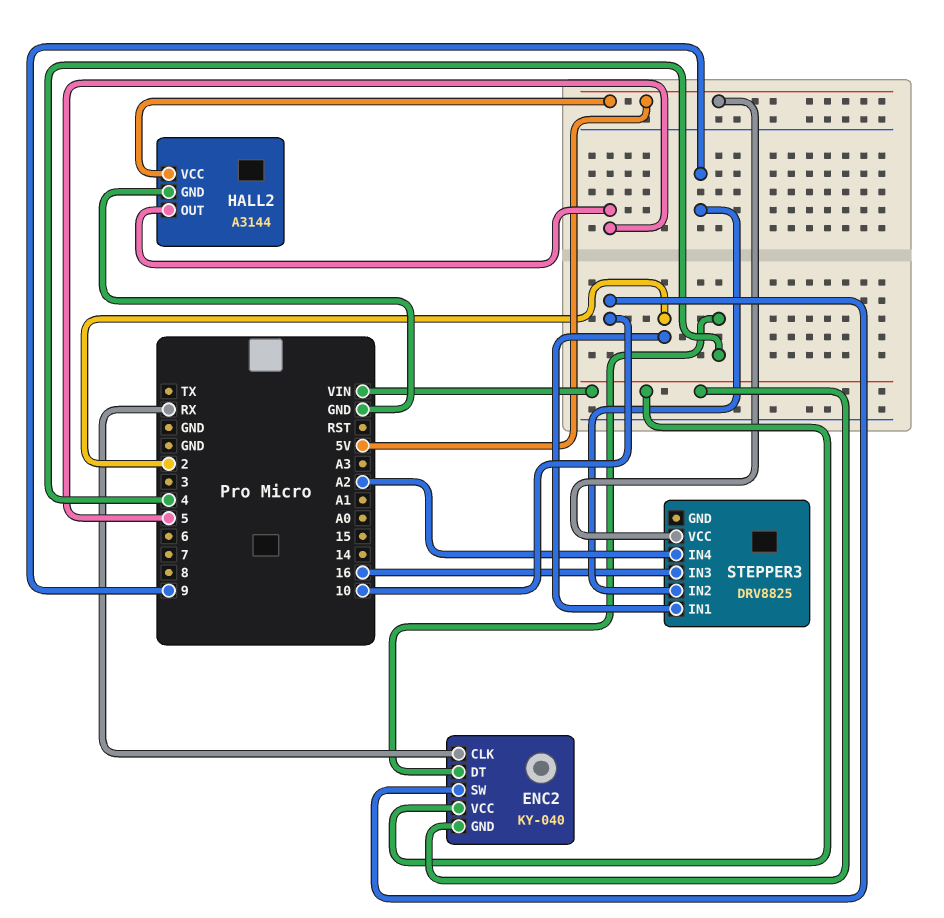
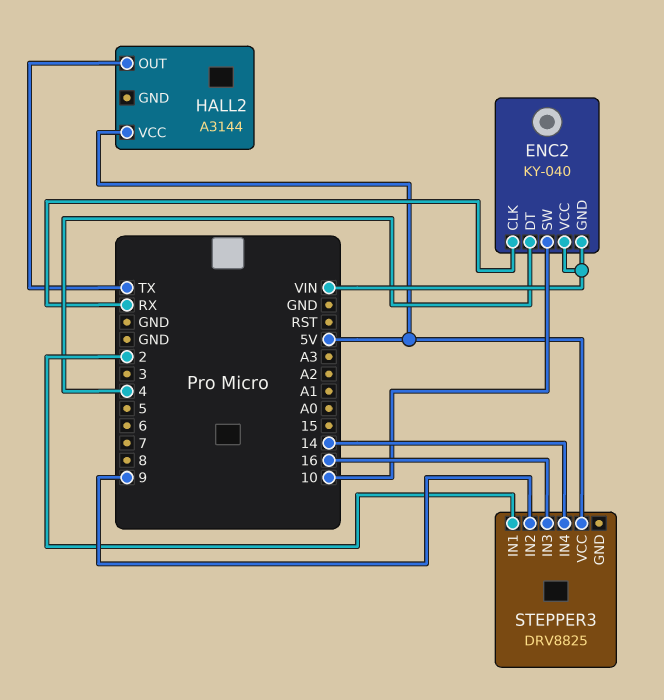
HALL2 pin GND: GND -> none
HALL2 pin OUT: 5 -> TX
STEPPER3 pin IN4: A2 -> 14

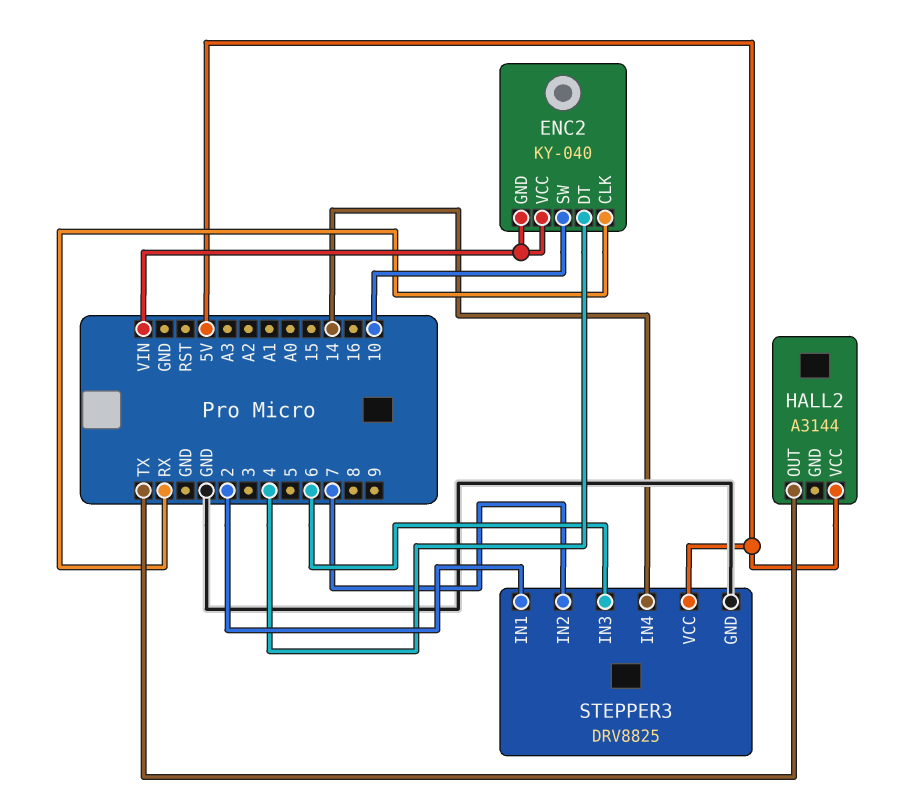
STEPPER3 pin GND: none -> GND
STEPPER3 pin IN2: 9 -> 7
STEPPER3 pin IN3: 16 -> 6

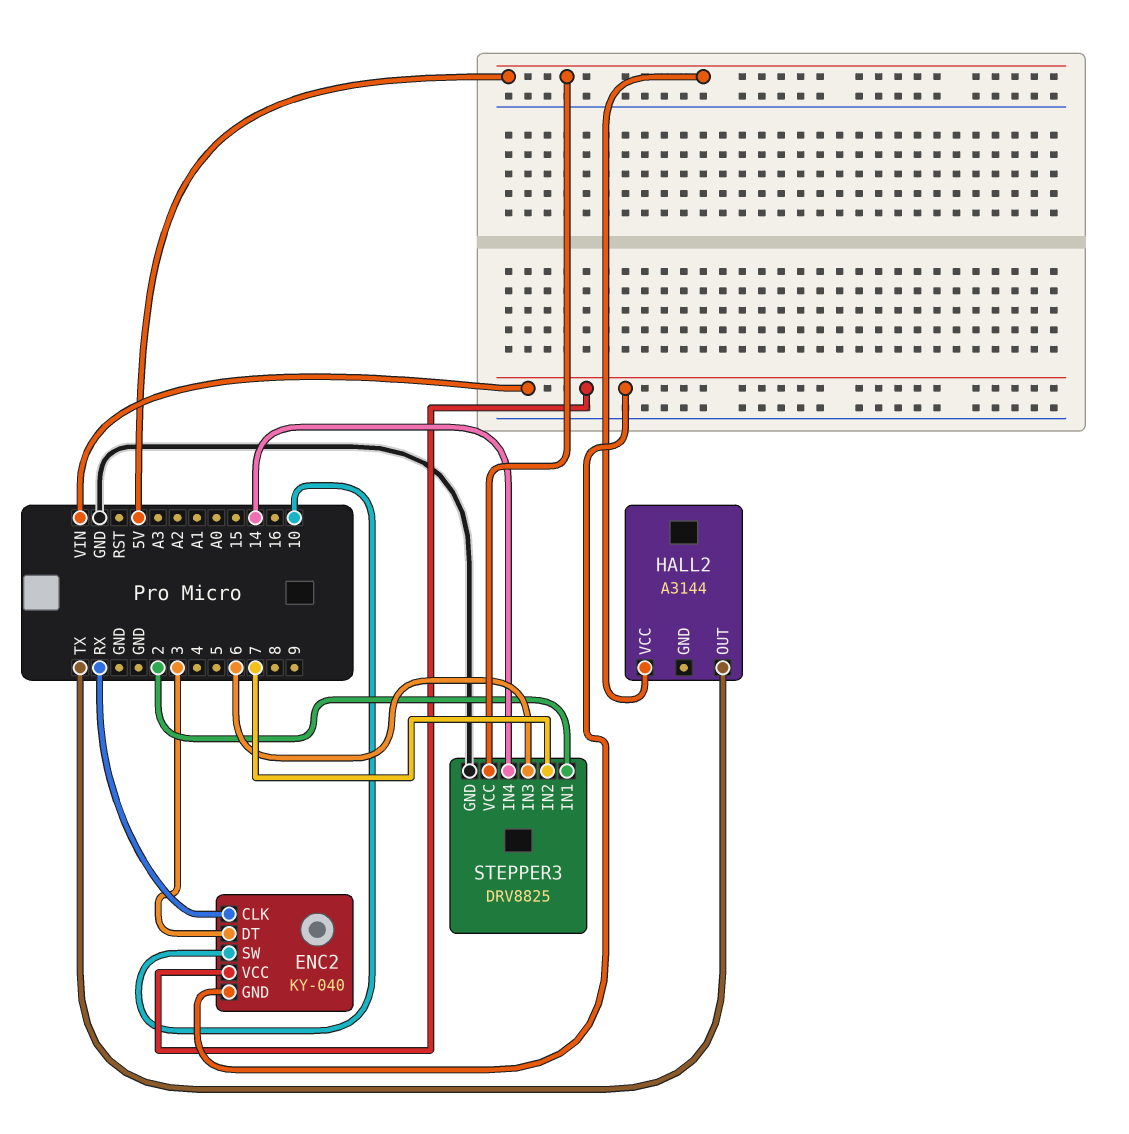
ENC2 pin DT: 4 -> 3

